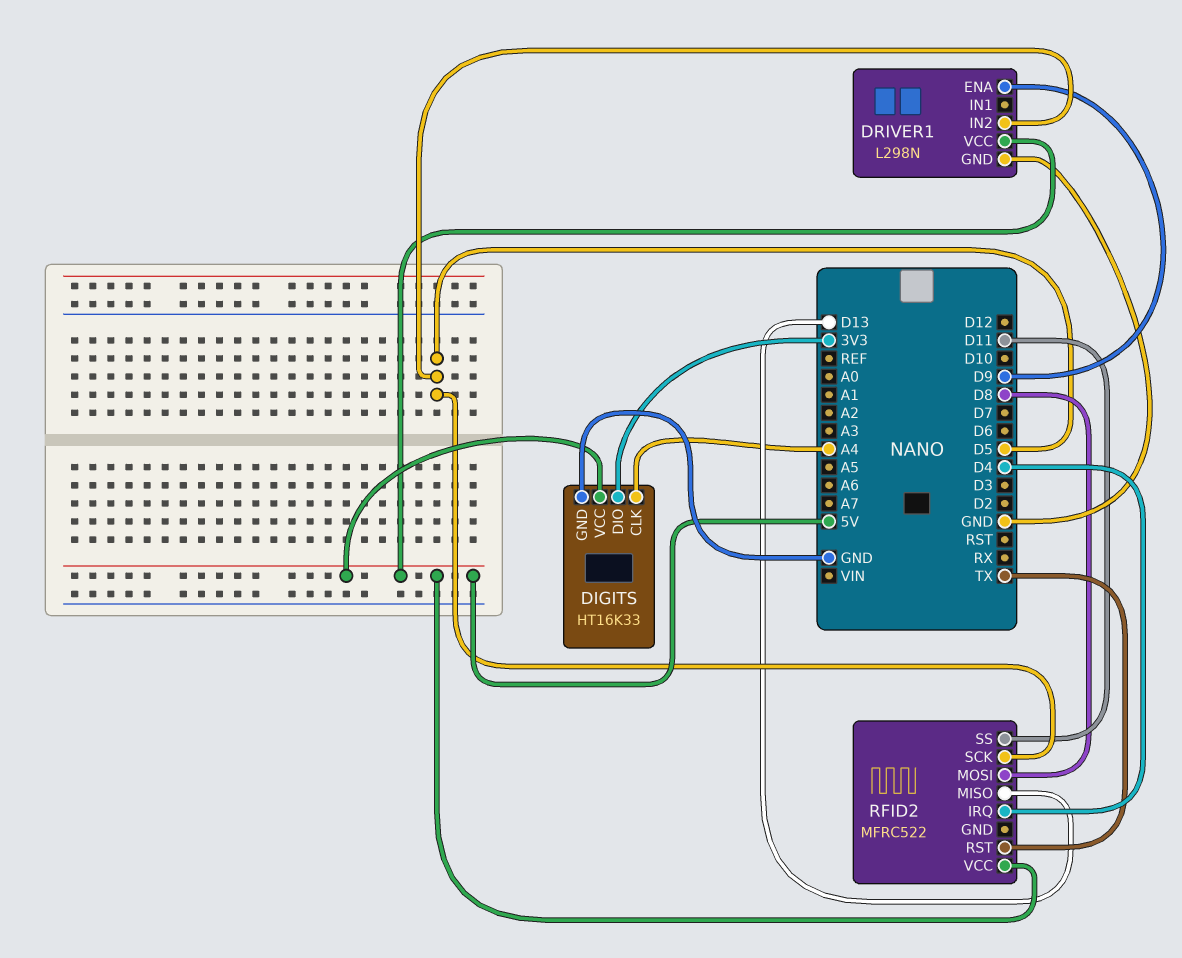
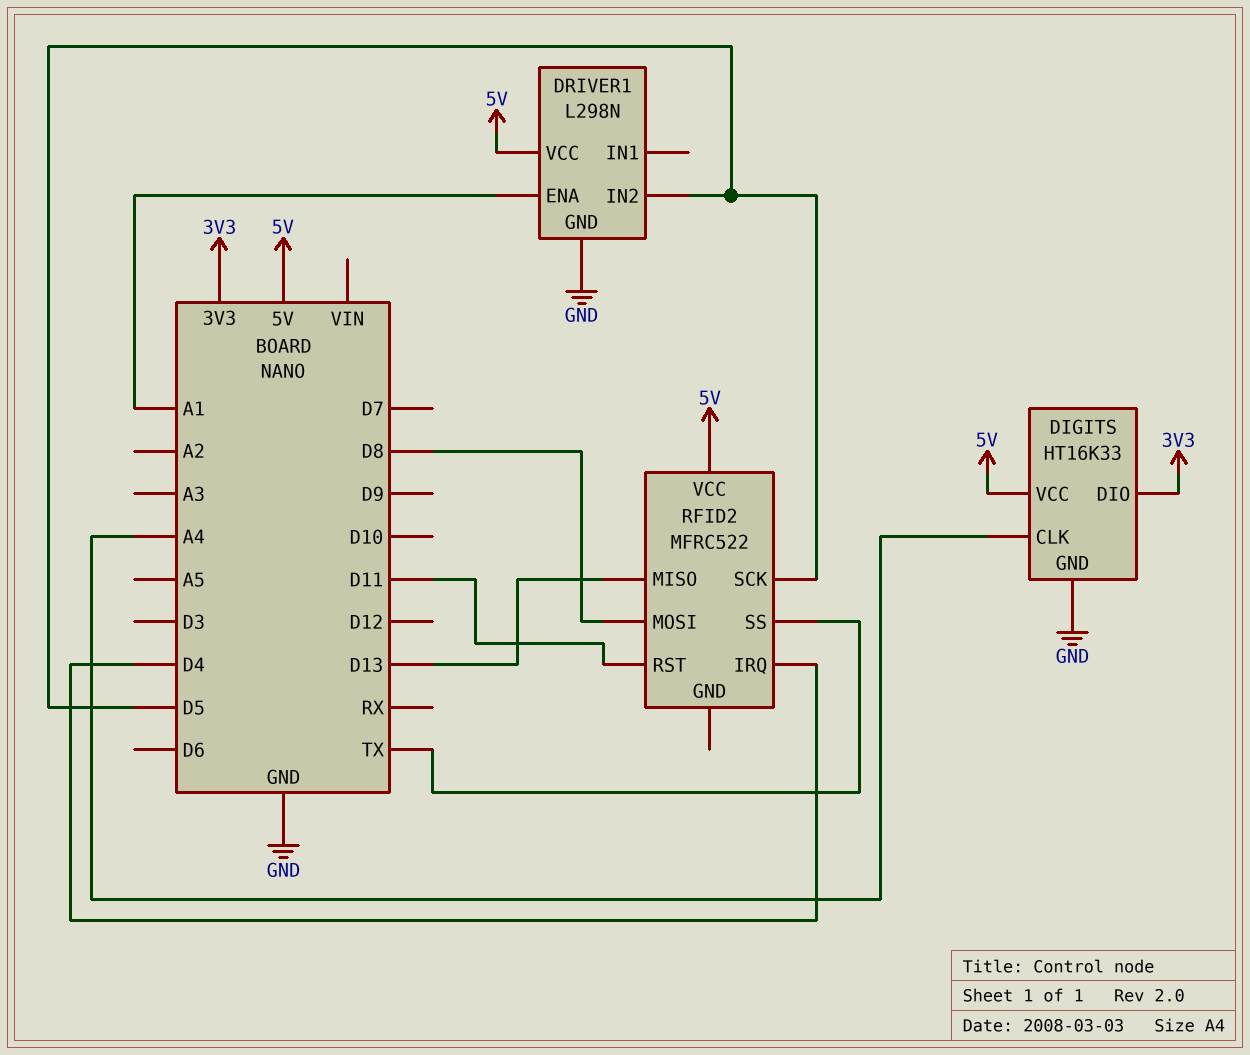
DRIVER1 pin ENA: D9 -> A1
RFID2 pin RST: TX -> D11
RFID2 pin SS: D11 -> TX

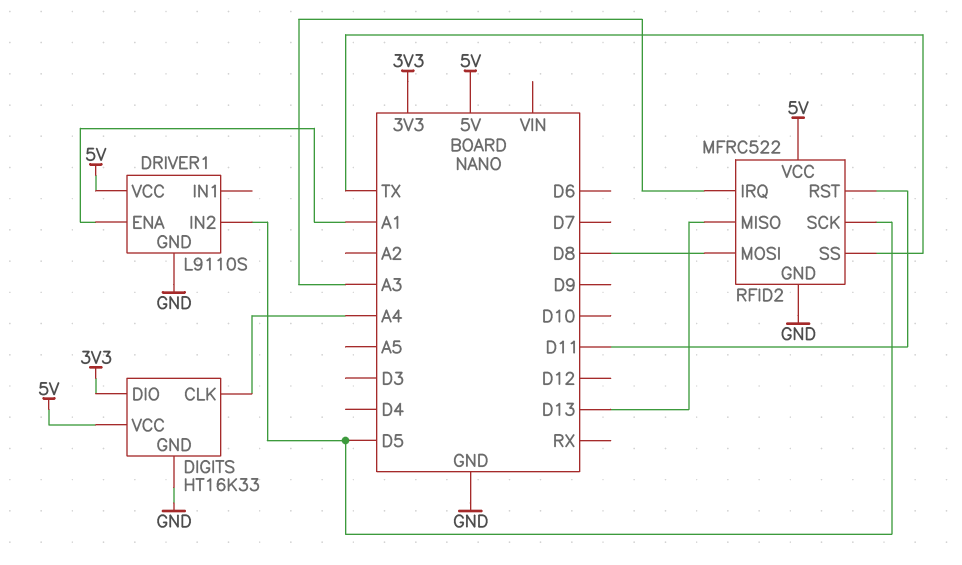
DRIVER1: L298N -> L9110S
RFID2 pin GND: none -> GND
RFID2 pin IRQ: D4 -> A3

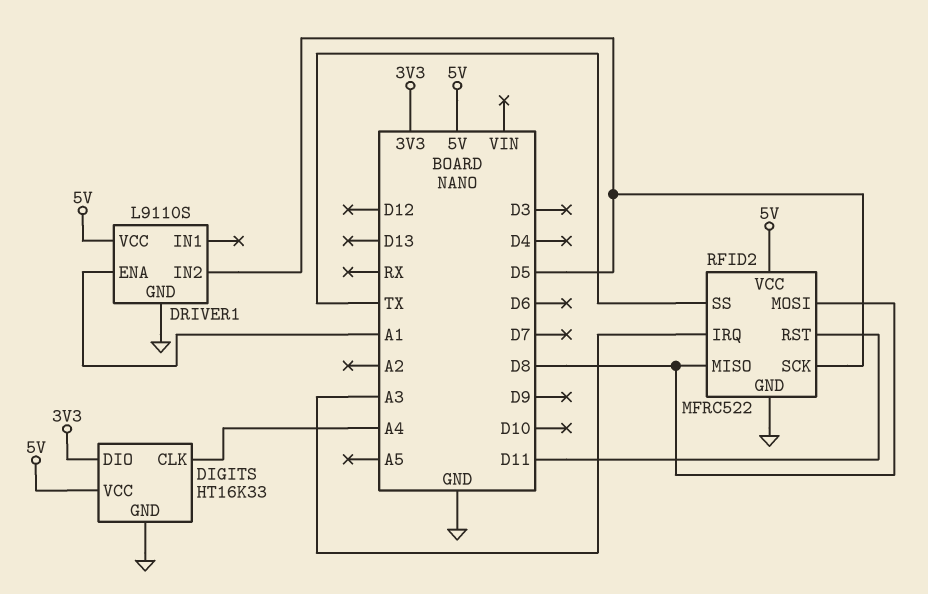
RFID2 pin MISO: D13 -> D8

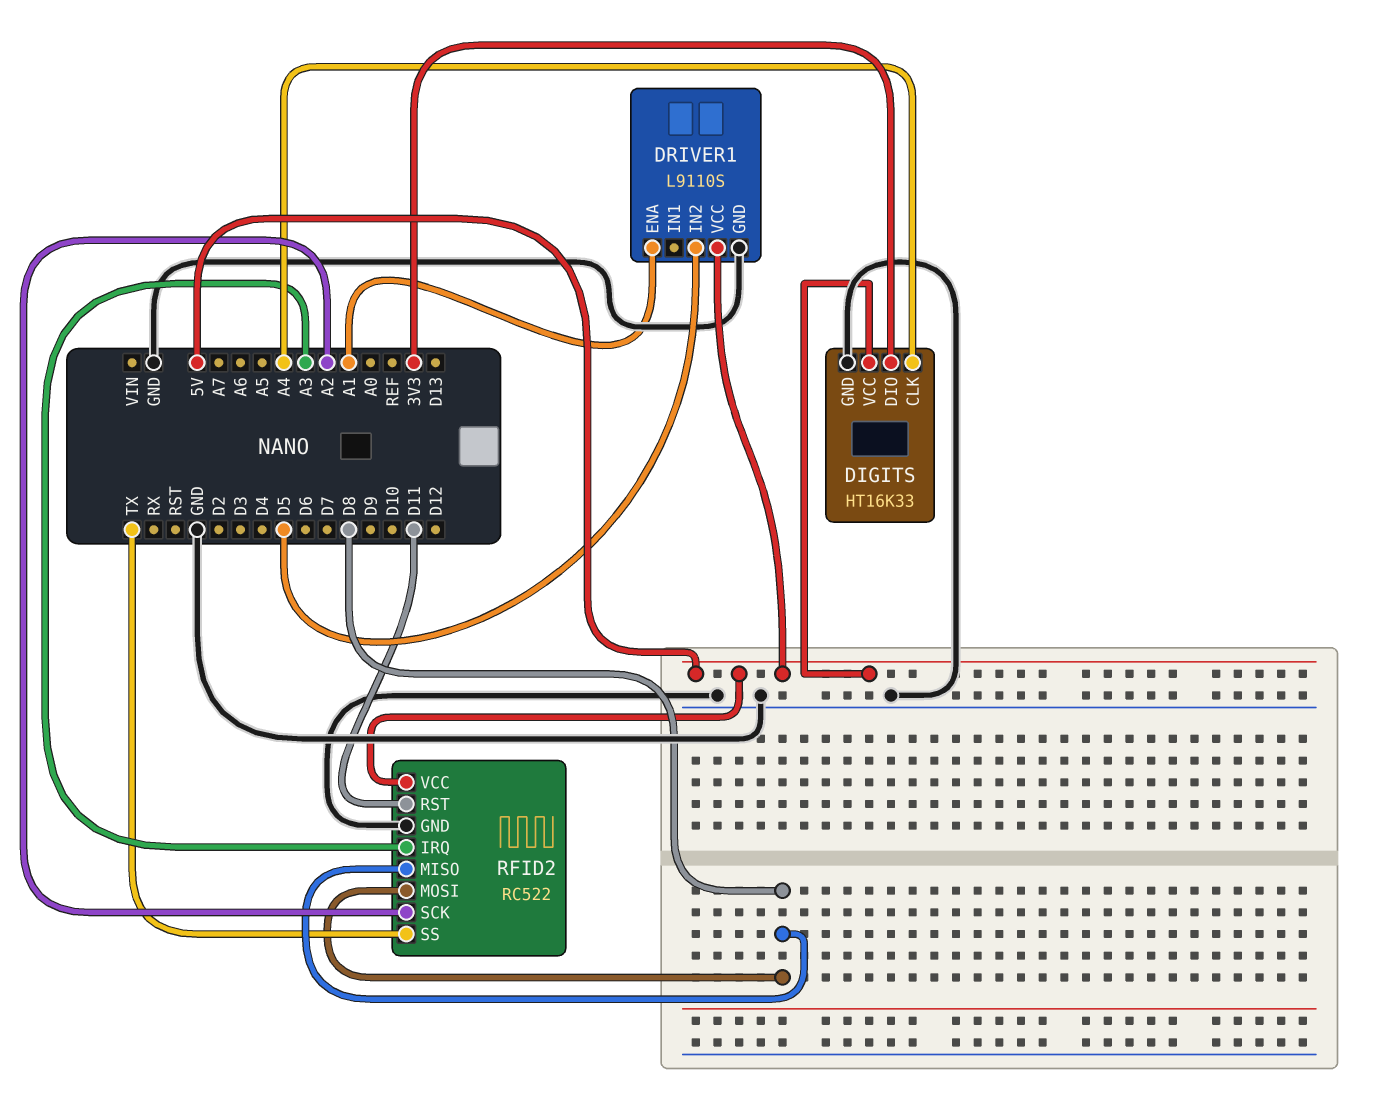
RFID2: MFRC522 -> RC522
RFID2 pin SCK: D5 -> A2

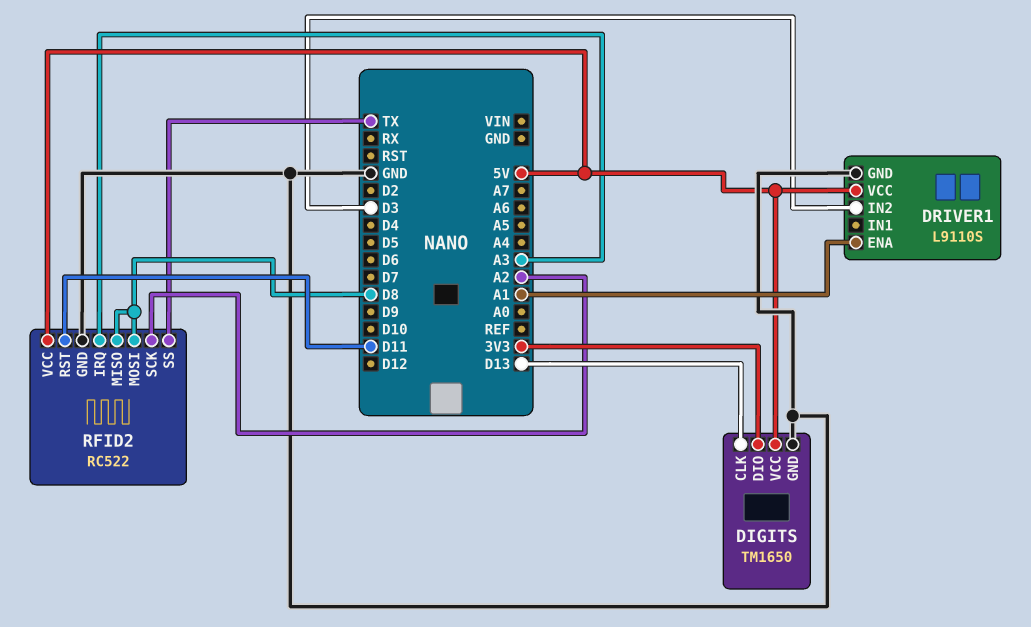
DIGITS: HT16K33 -> TM1650
DIGITS pin CLK: A4 -> D13
DRIVER1 pin IN2: D5 -> D3

